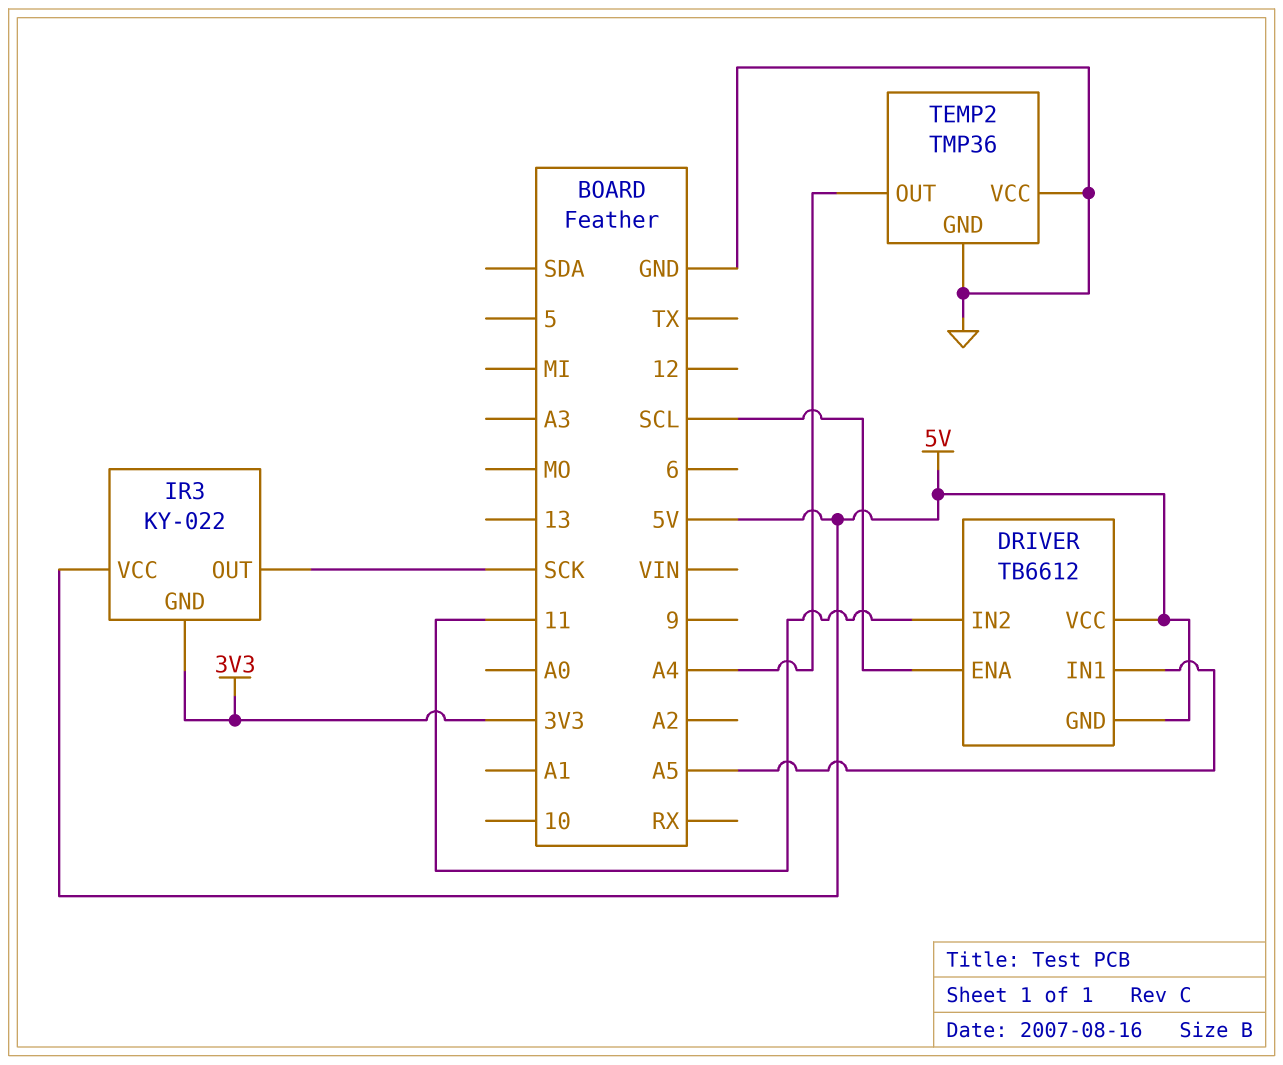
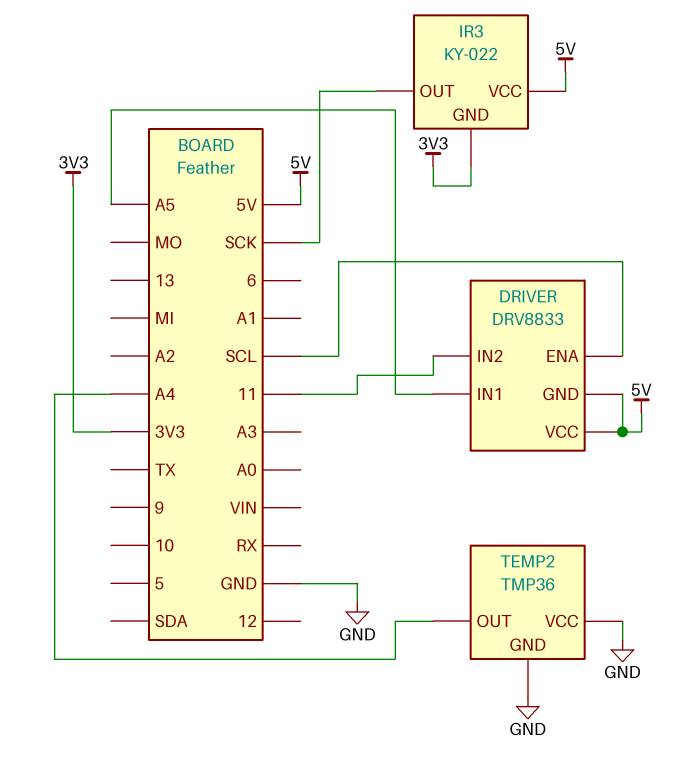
DRIVER: TB6612 -> DRV8833

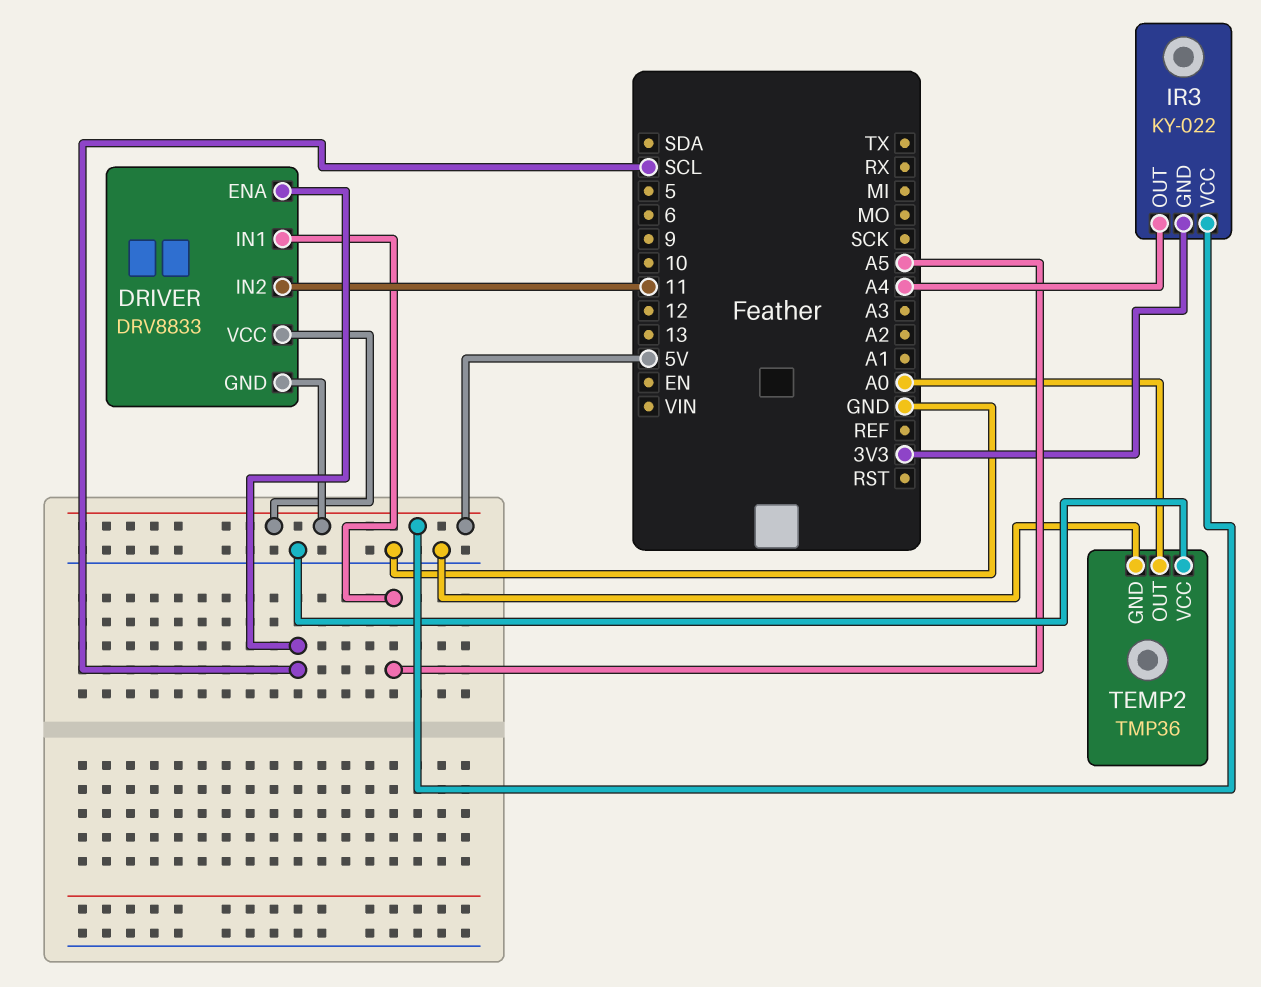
IR3 pin OUT: SCK -> A4
TEMP2 pin OUT: A4 -> A0

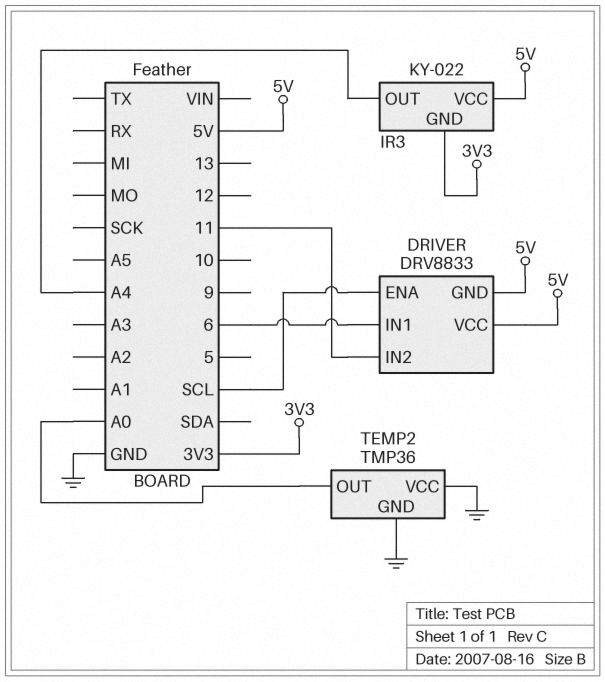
DRIVER pin IN1: A5 -> 6

